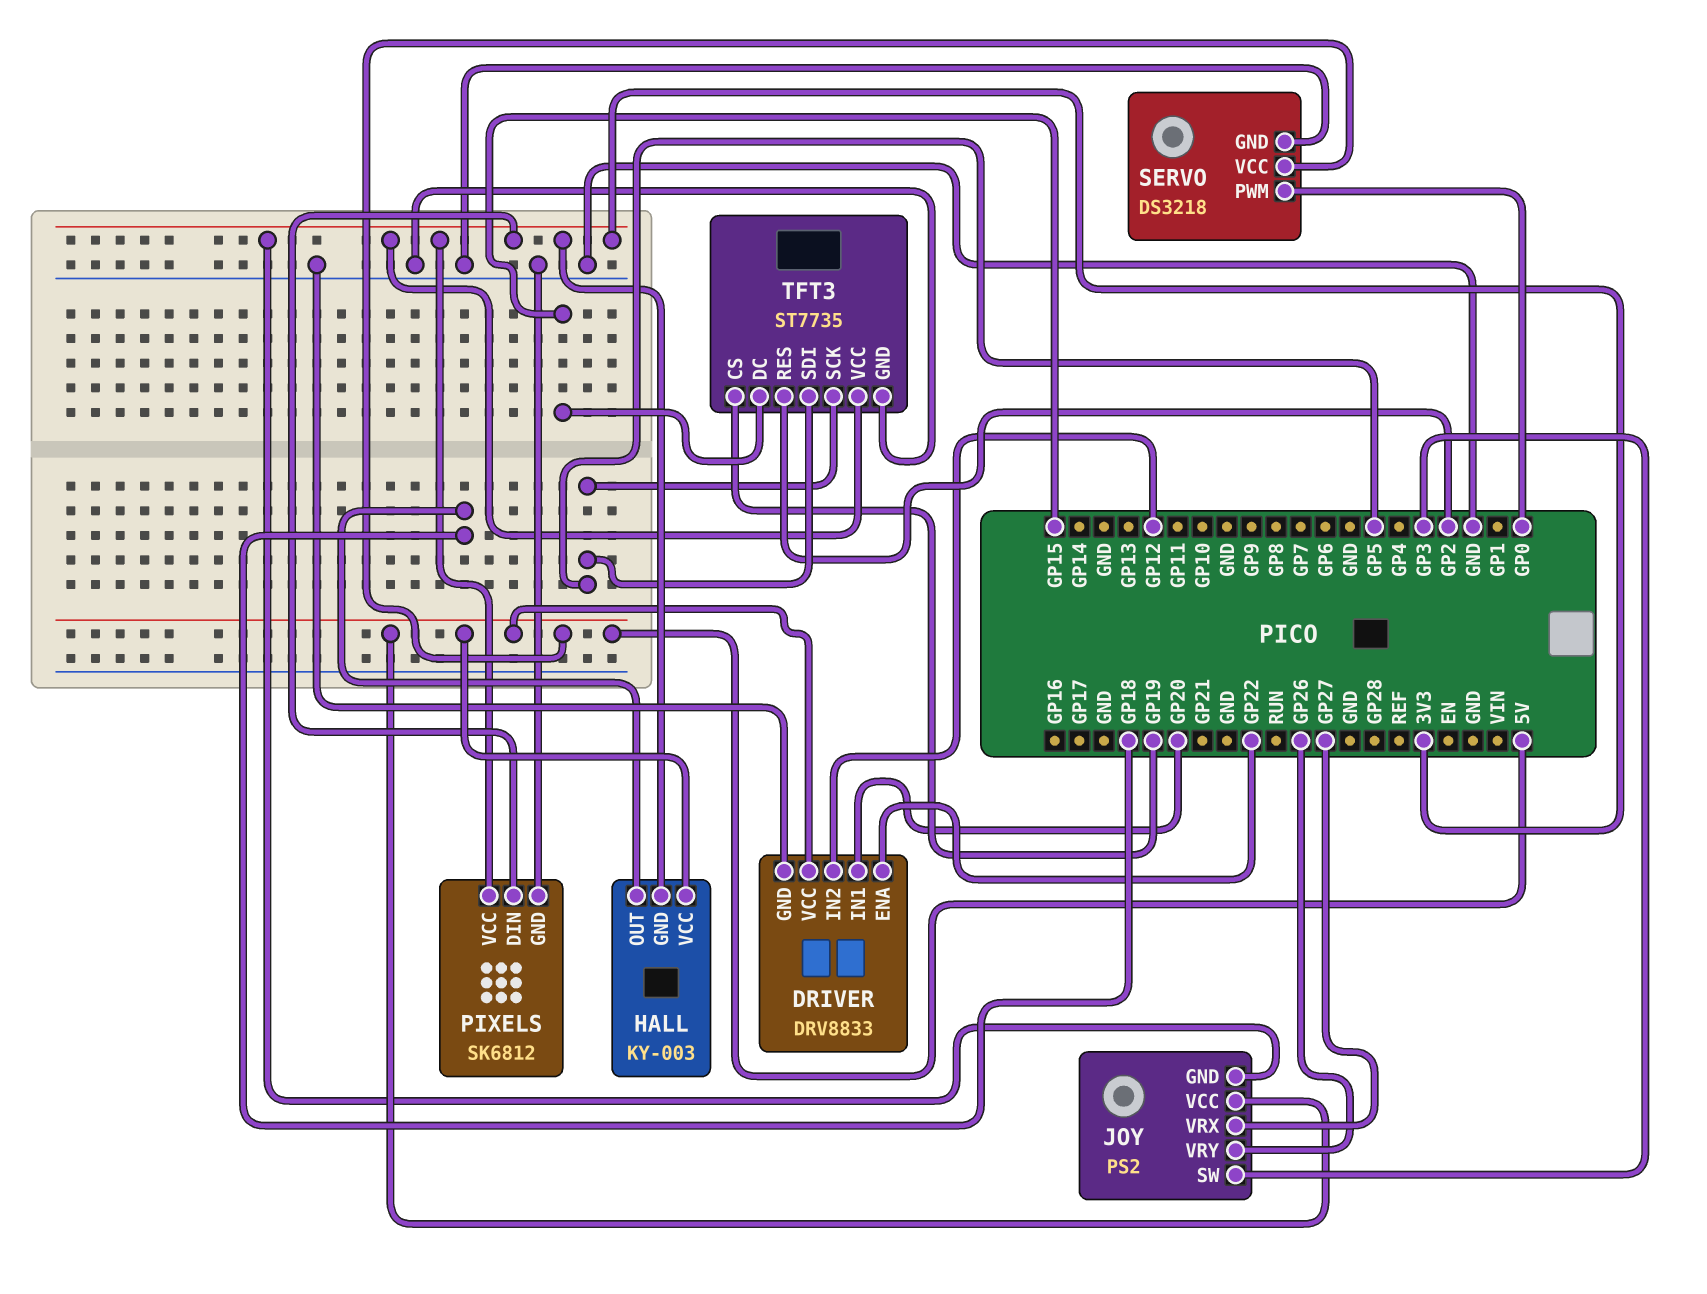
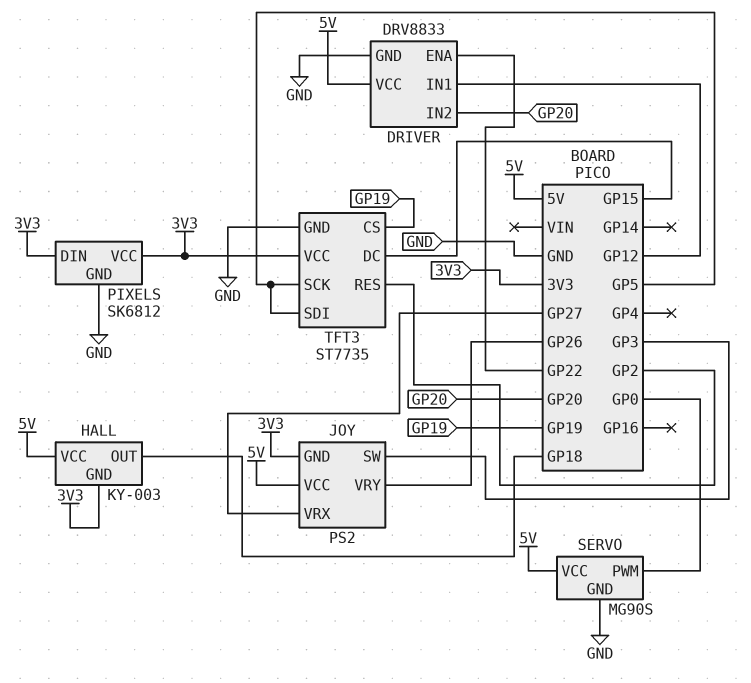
DRIVER pin IN1: GP20 -> GP12
DRIVER pin IN2: GP12 -> GP20
SERVO: DS3218 -> MG90S

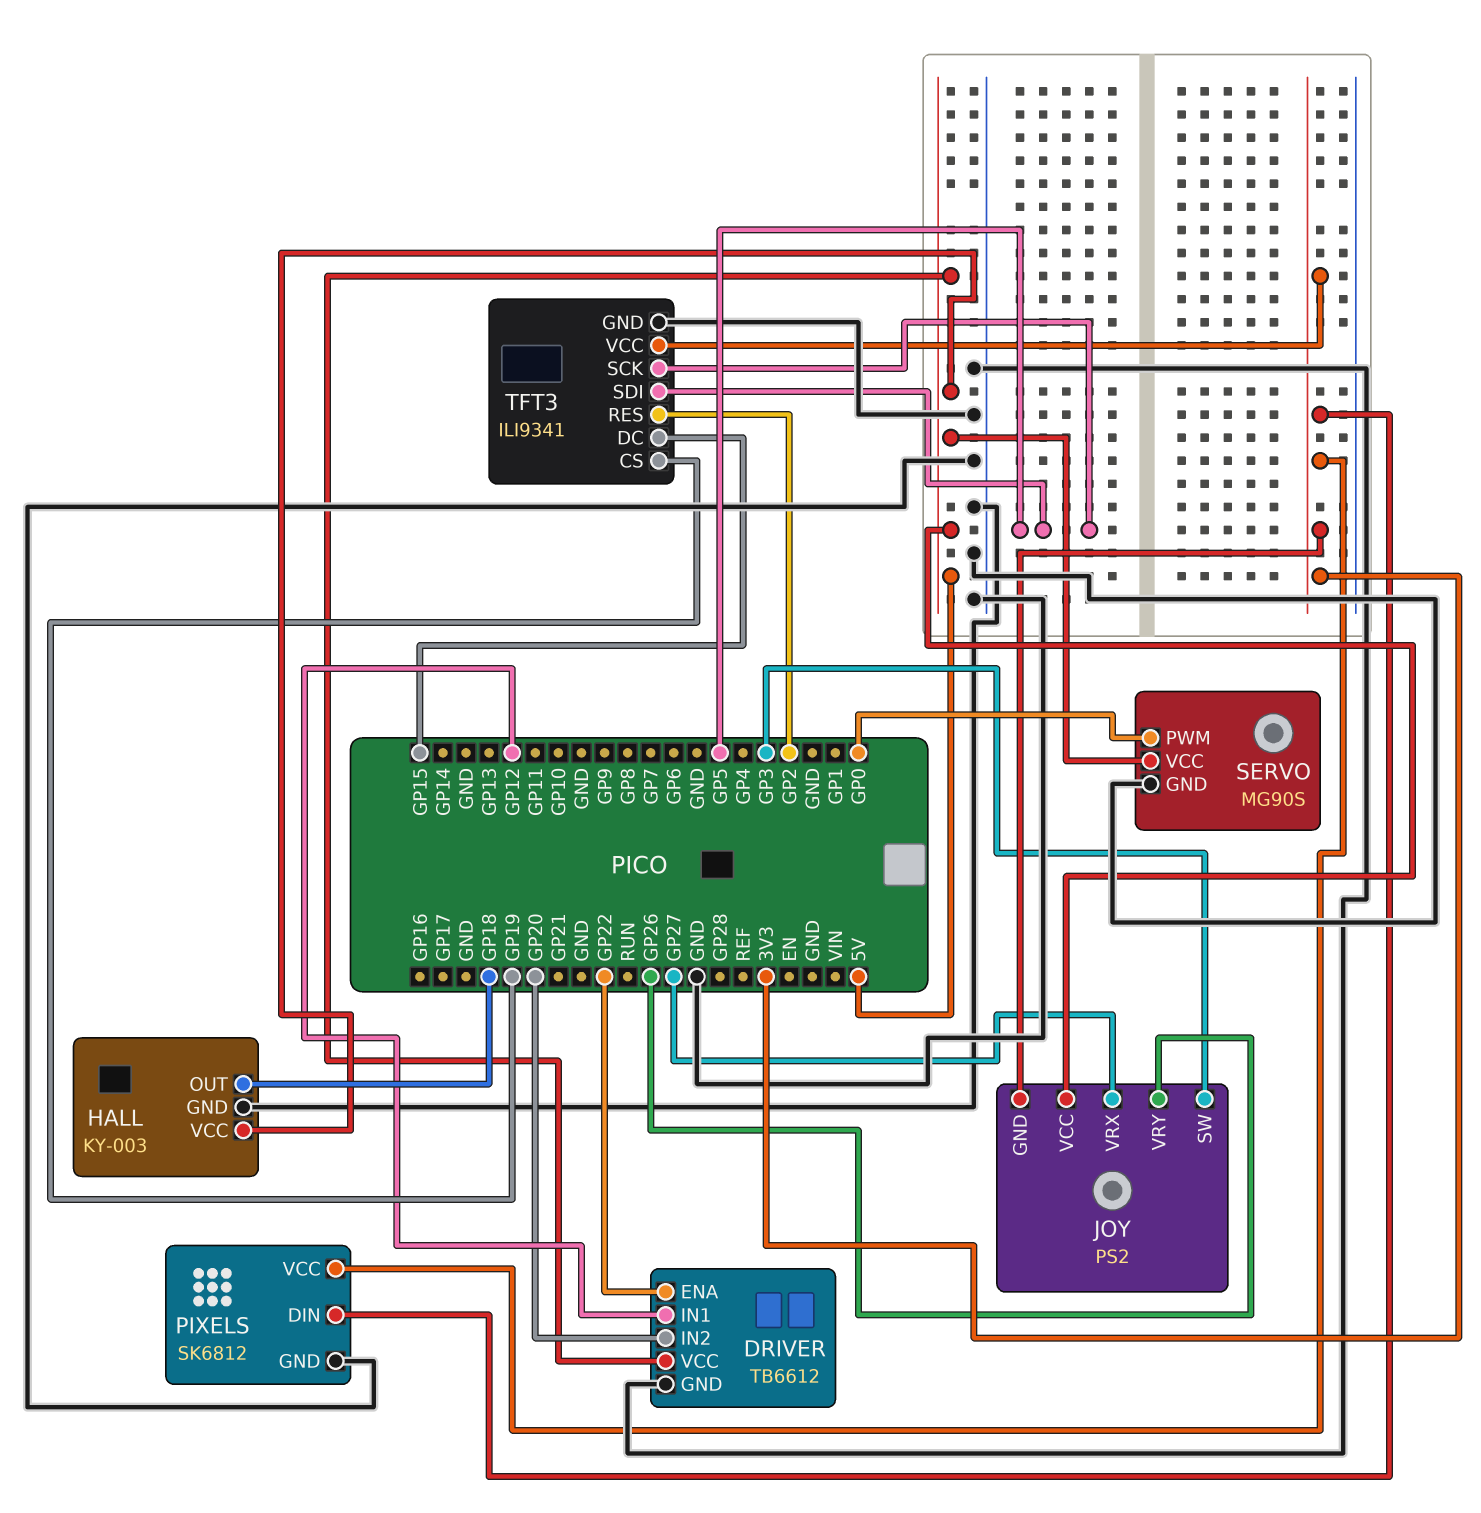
DRIVER: DRV8833 -> TB6612
HALL pin GND: 3V3 -> GND
TFT3: ST7735 -> ILI9341

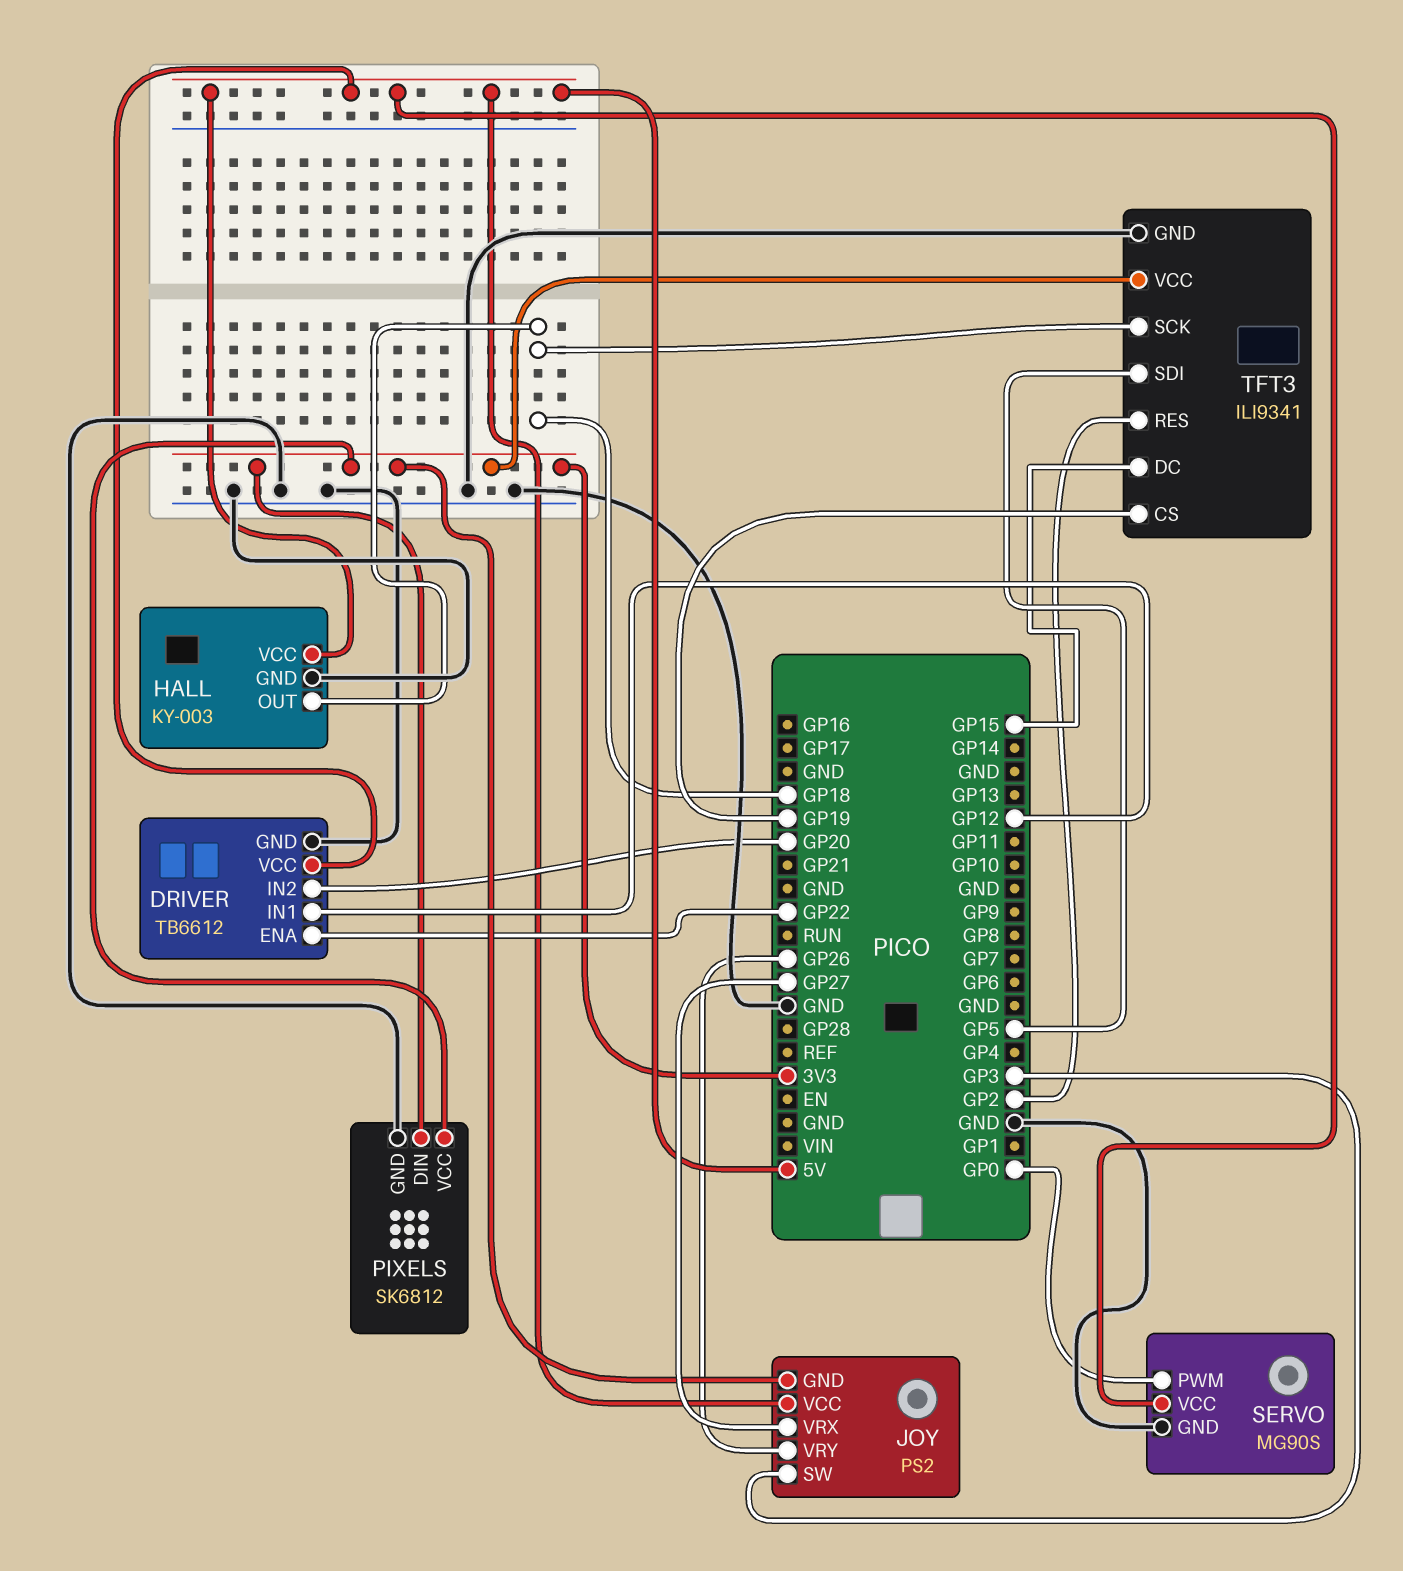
TFT3 pin SCK: GP5 -> GP18

